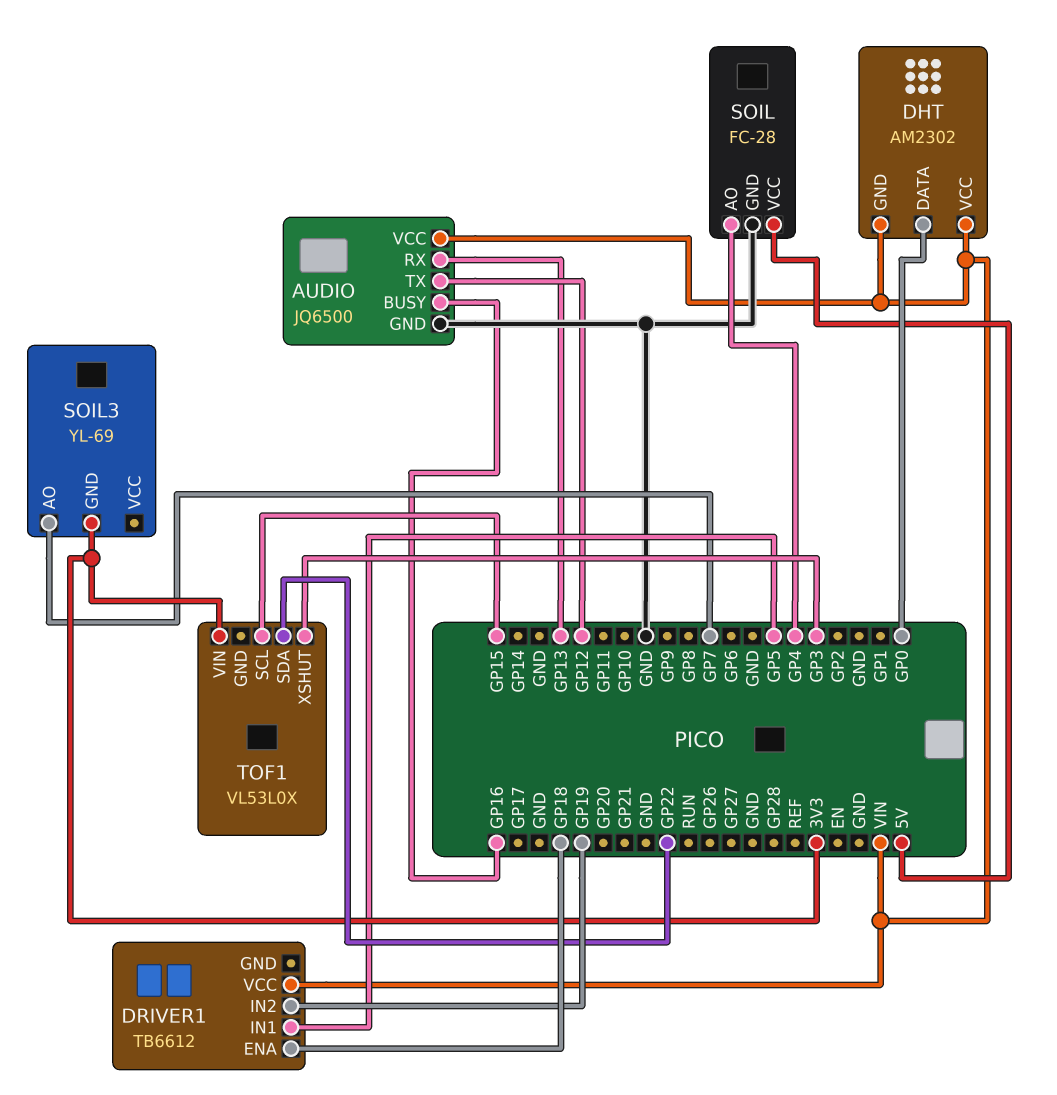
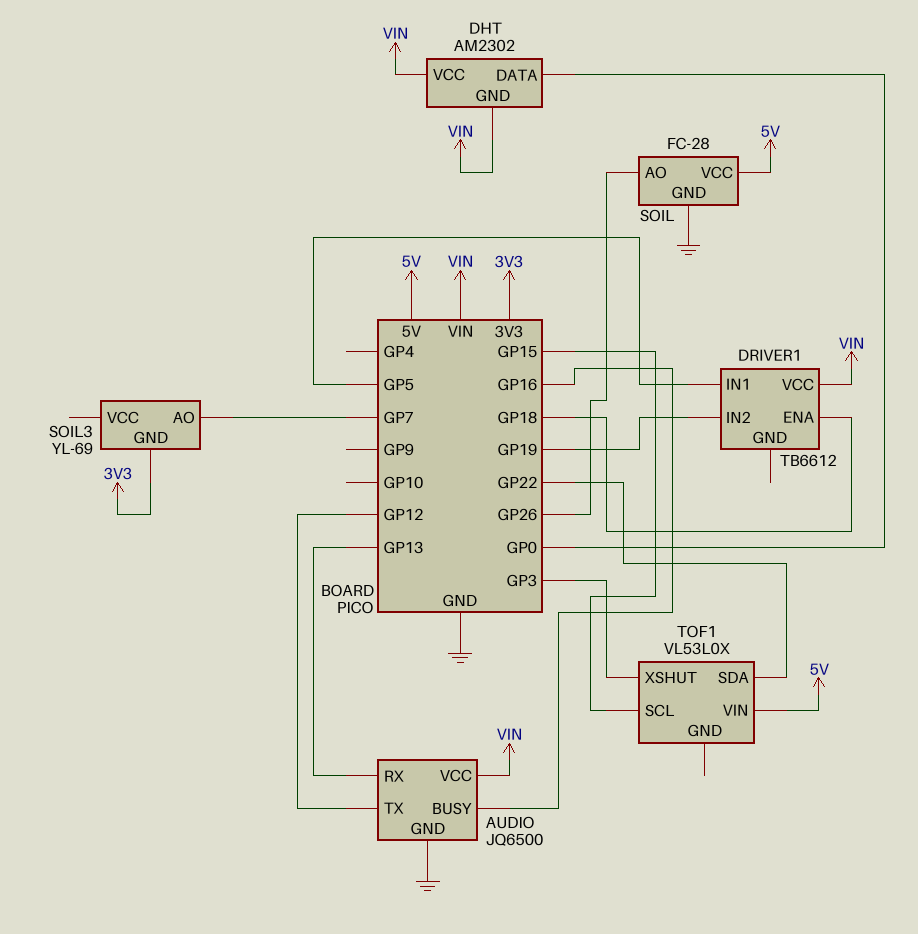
SOIL pin AO: GP4 -> GP26
TOF1 pin VIN: 3V3 -> 5V

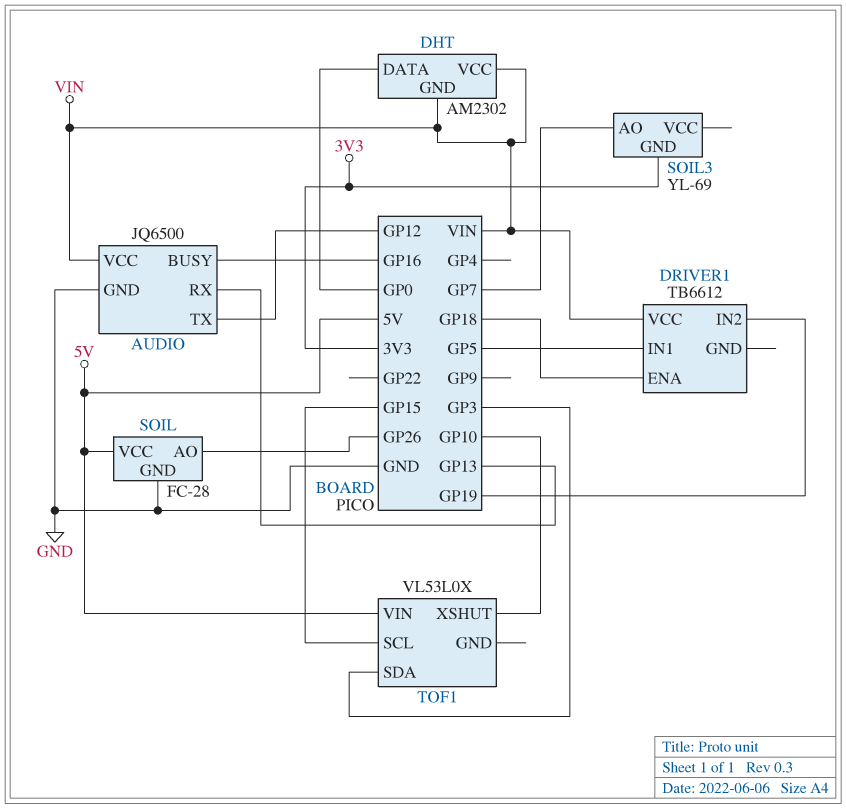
TOF1 pin SDA: GP22 -> GP3
TOF1 pin XSHUT: GP3 -> GP10

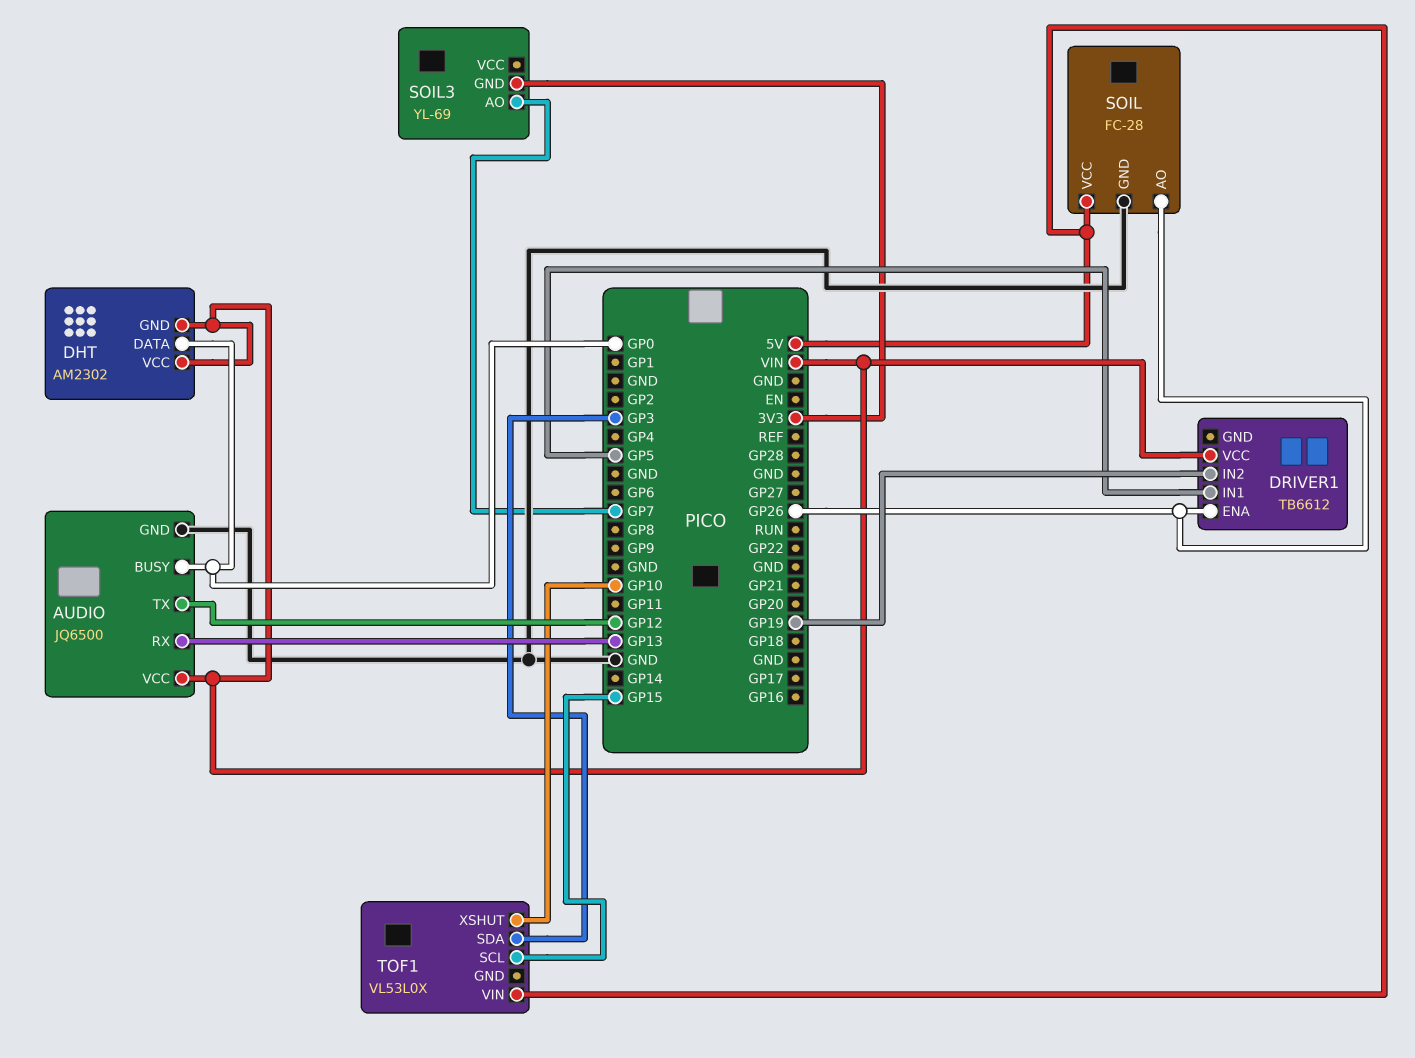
AUDIO pin BUSY: GP16 -> GP0
DRIVER1 pin ENA: GP18 -> GP26

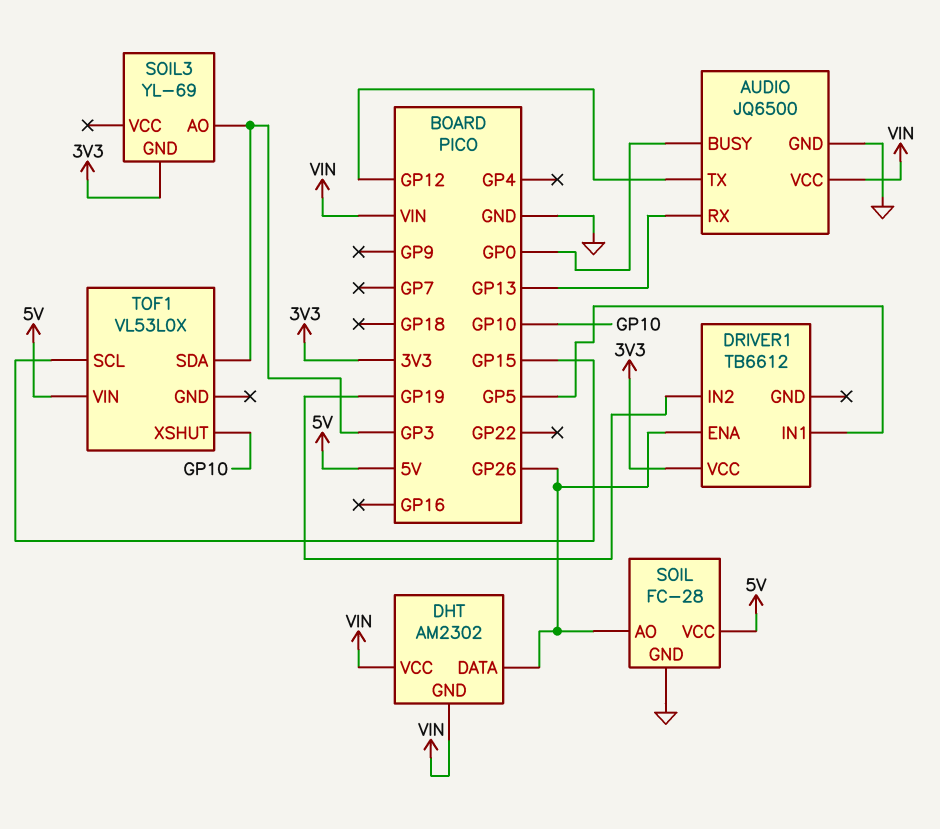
DHT pin DATA: GP0 -> GP26
DRIVER1 pin VCC: VIN -> 3V3
SOIL3 pin AO: GP7 -> GP3

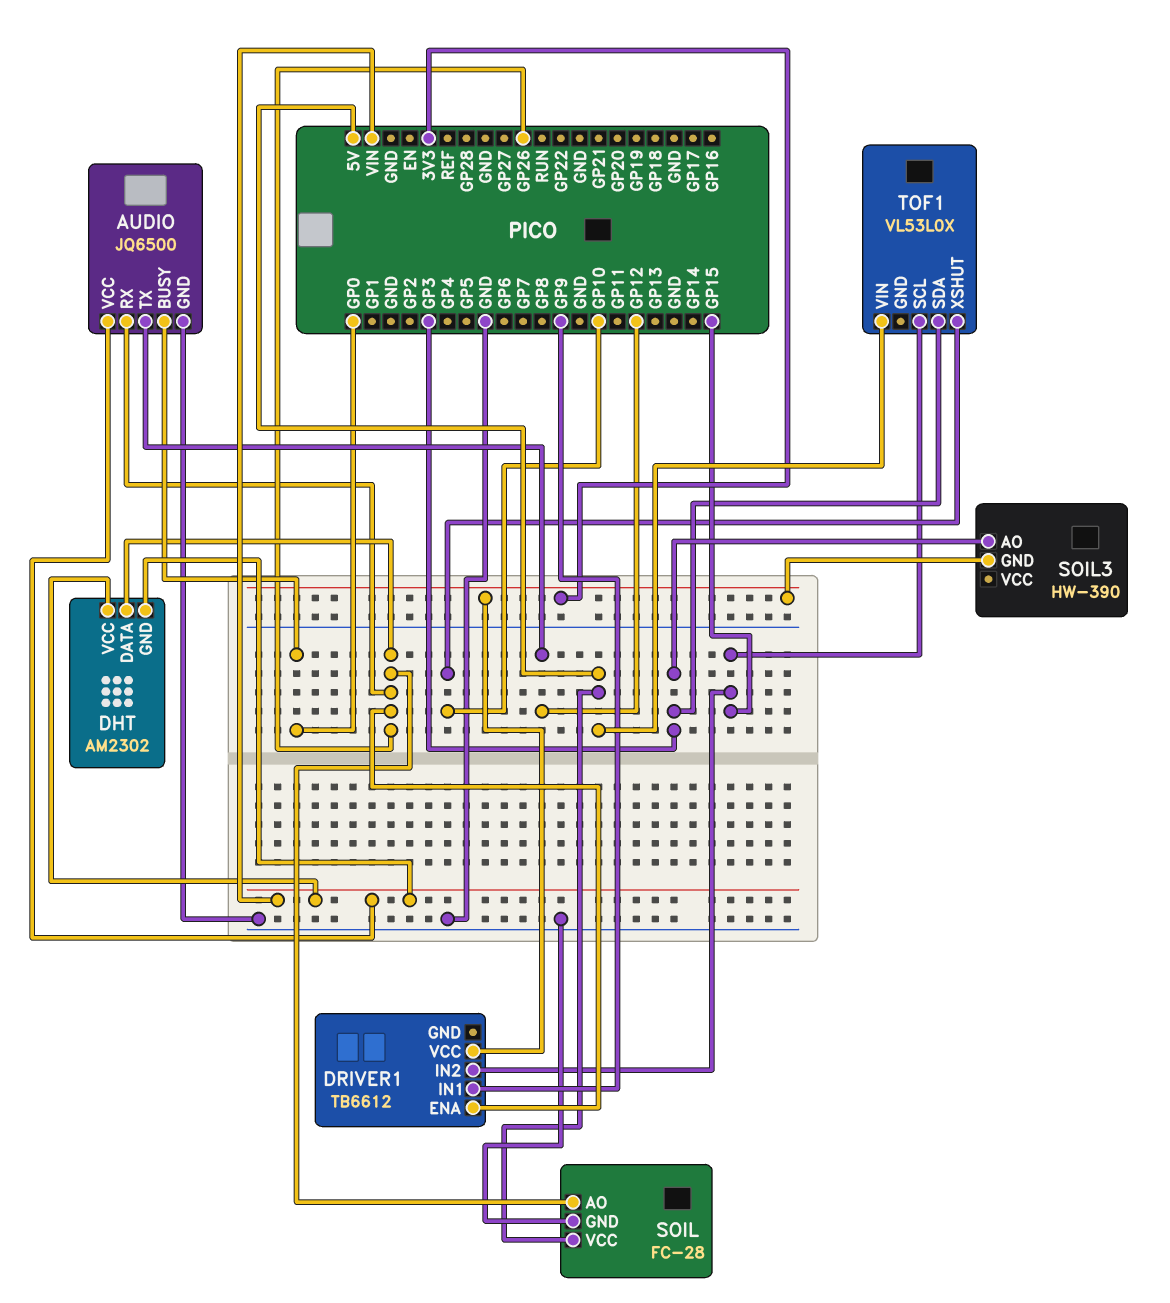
AUDIO pin RX: GP13 -> GP26
DRIVER1 pin IN1: GP5 -> GP9
DRIVER1 pin IN2: GP19 -> GP15
SOIL3: YL-69 -> HW-390

